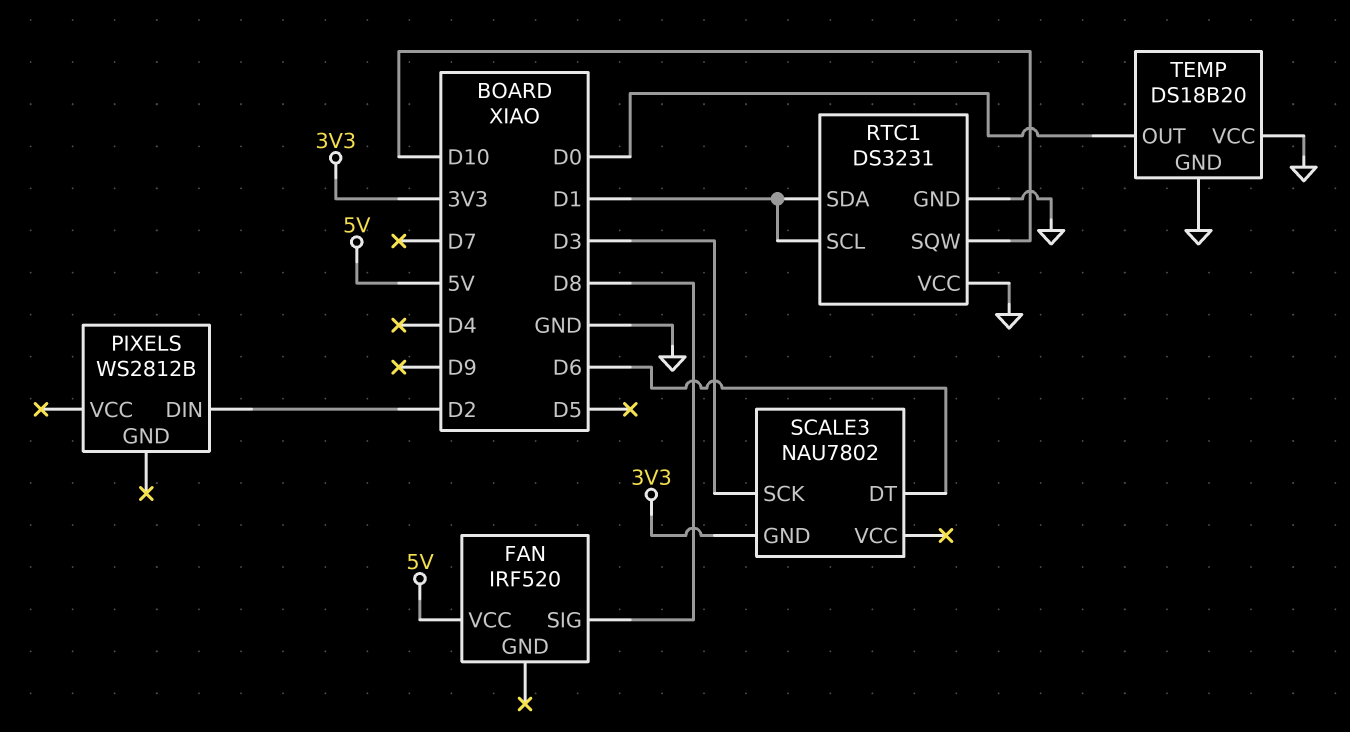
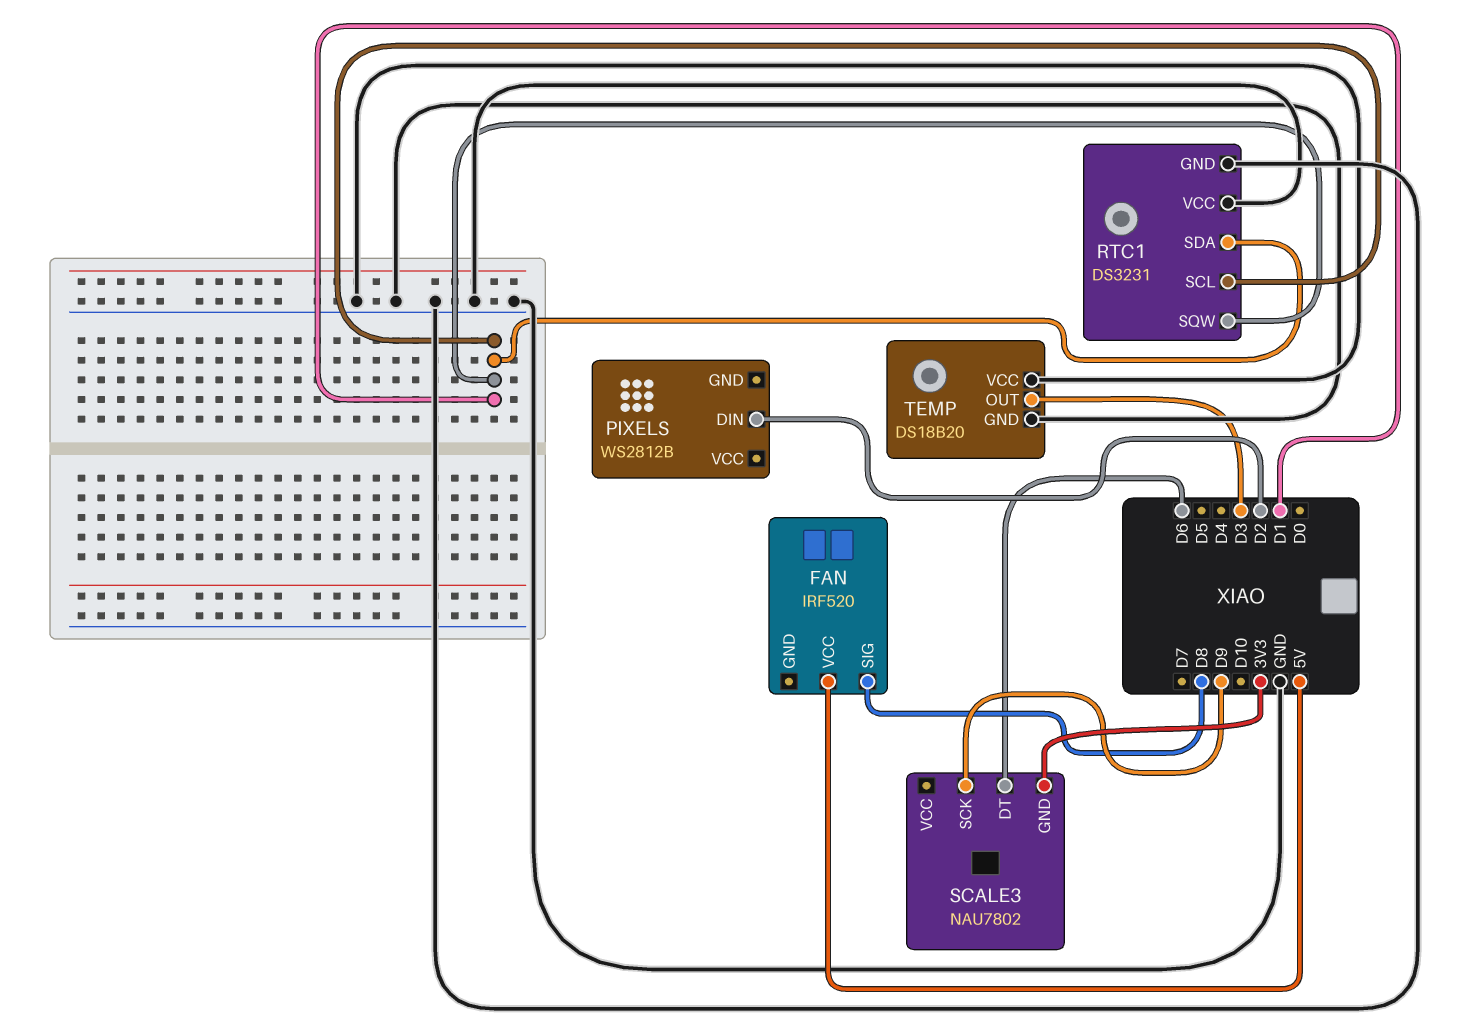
RTC1 pin SQW: D10 -> D1
SCALE3 pin SCK: D3 -> D9
TEMP pin OUT: D0 -> D3

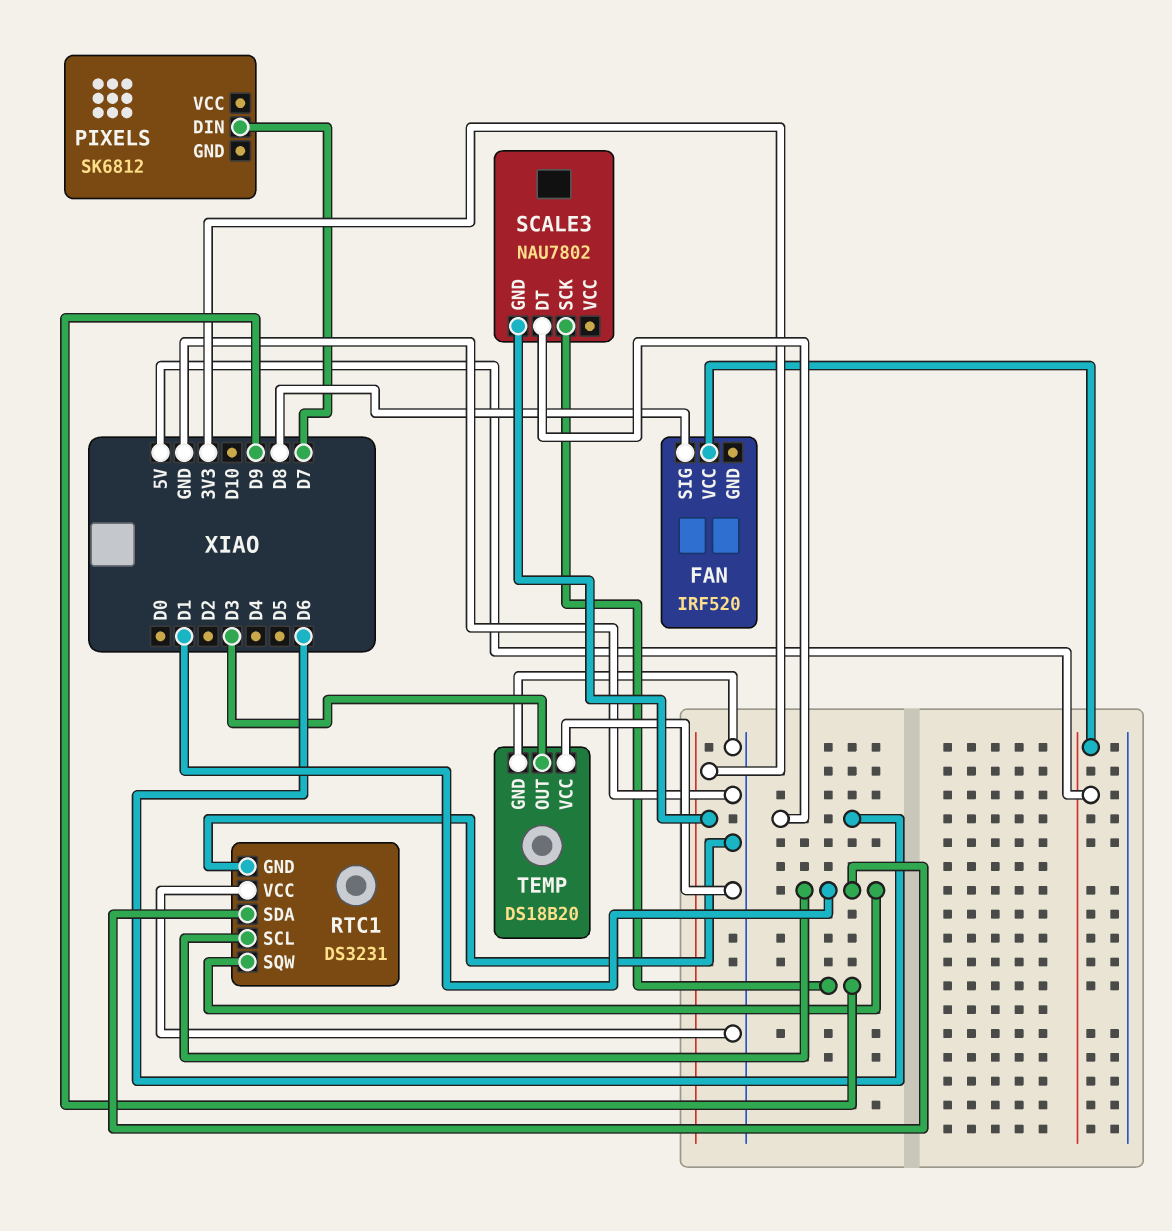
PIXELS: WS2812B -> SK6812
PIXELS pin DIN: D2 -> D7

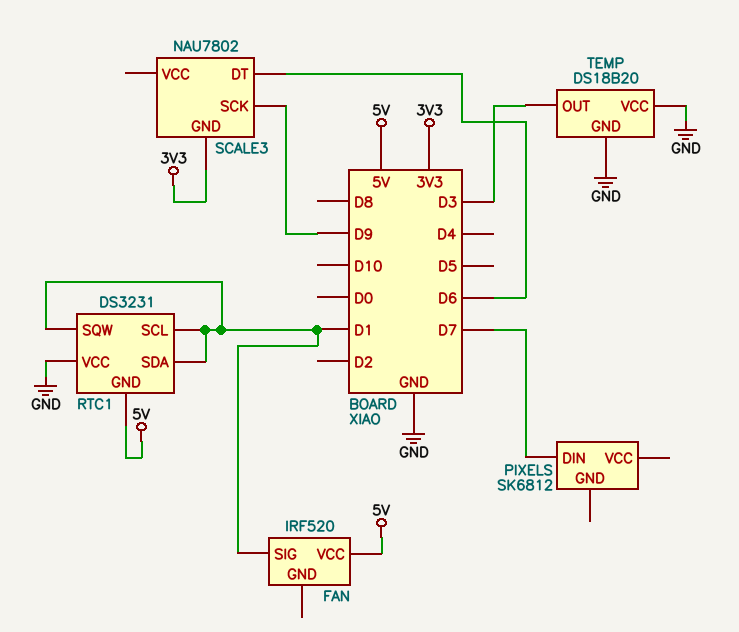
FAN pin SIG: D8 -> D1
RTC1 pin GND: GND -> 5V

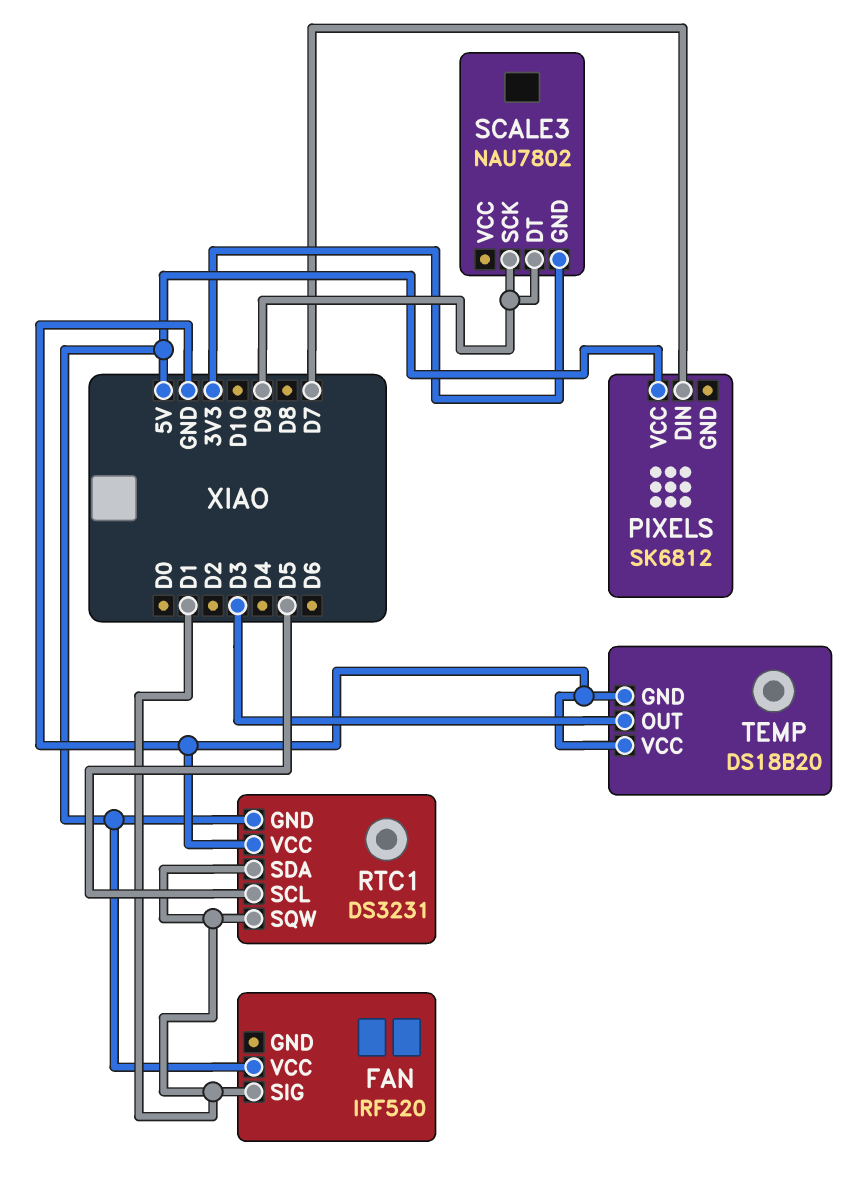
PIXELS pin VCC: none -> 5V
RTC1 pin SCL: D1 -> D5
SCALE3 pin DT: D6 -> D9

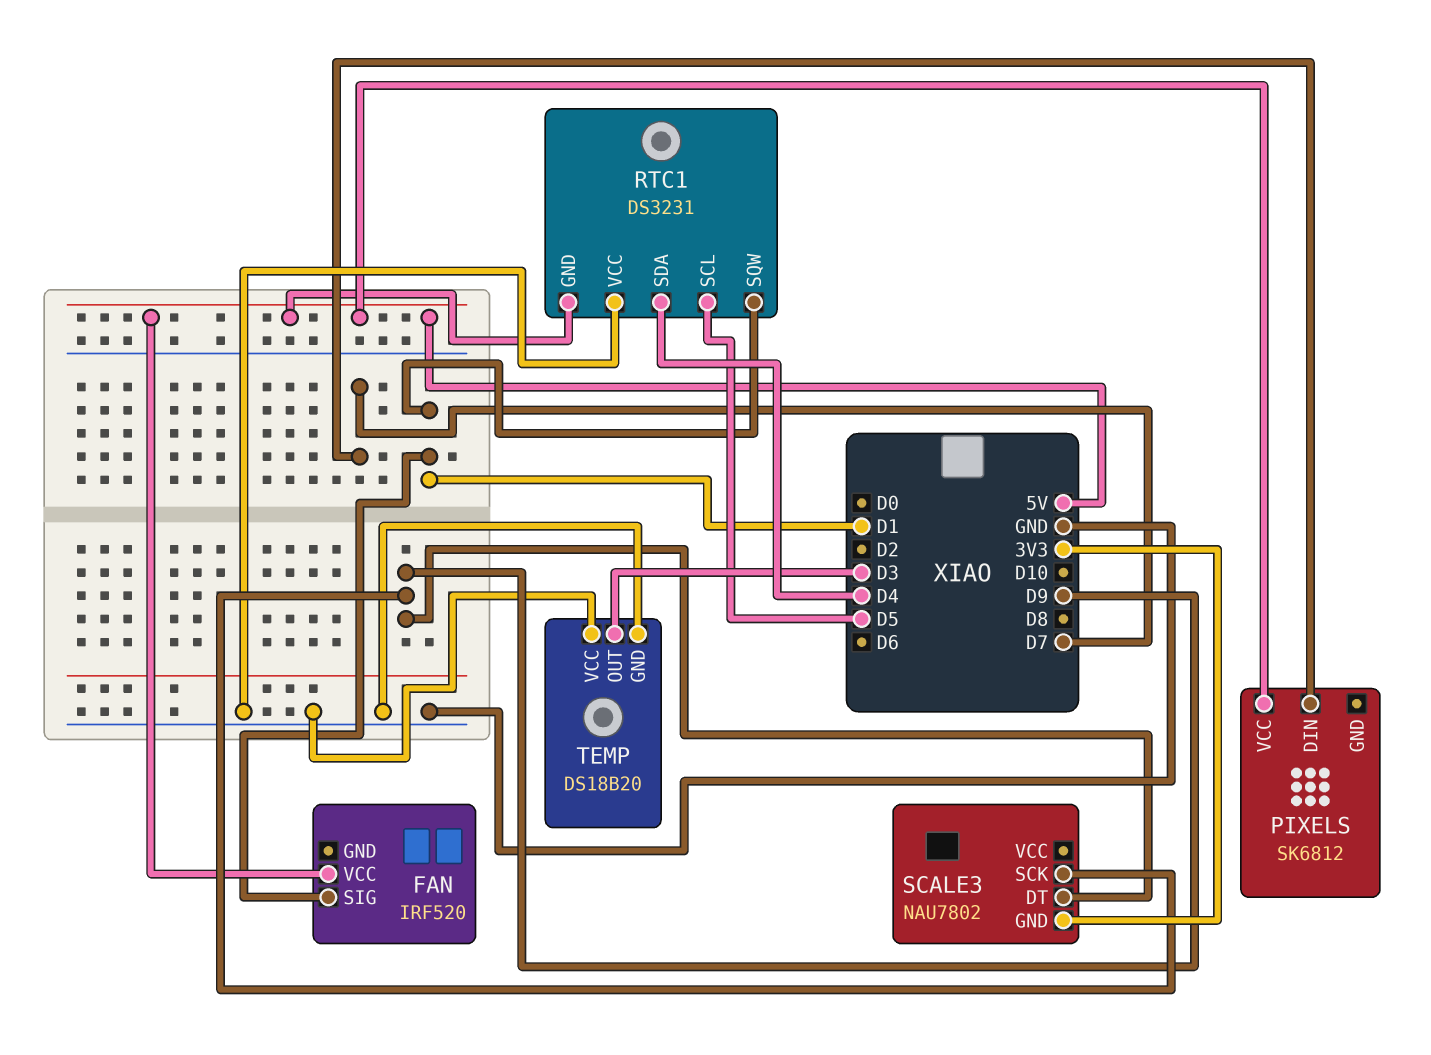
RTC1 pin SDA: D1 -> D4

